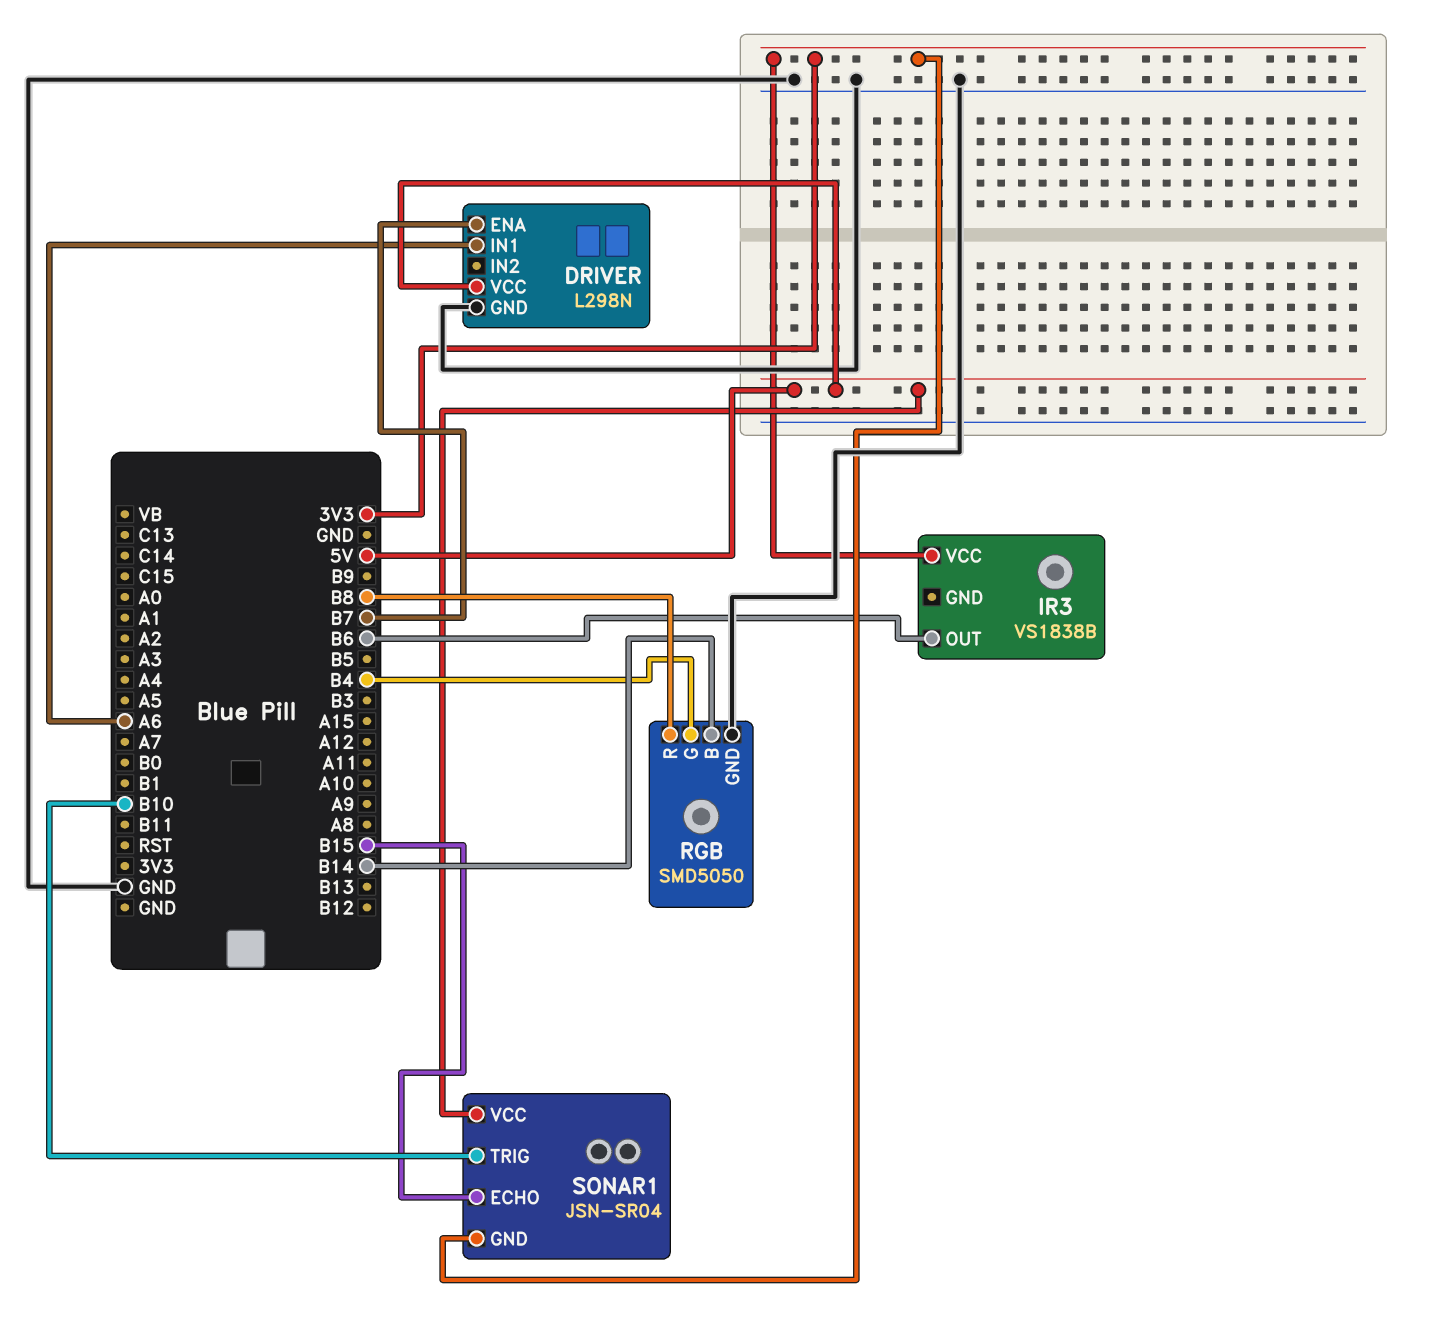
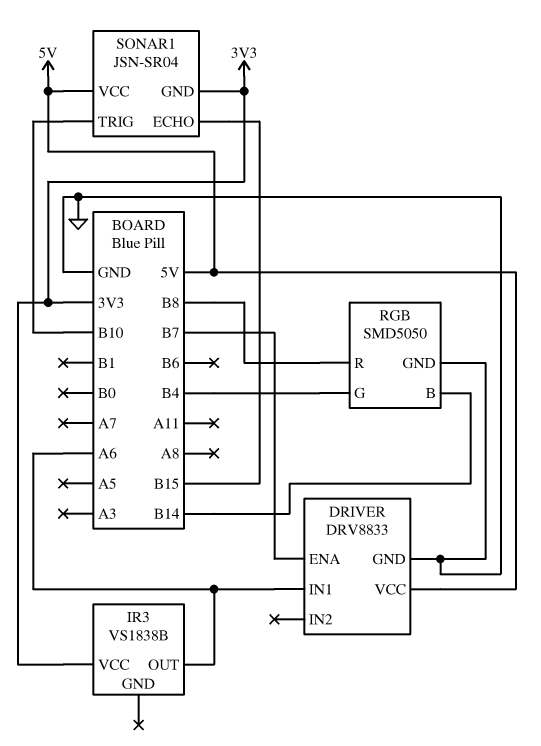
DRIVER: L298N -> DRV8833
IR3 pin OUT: B6 -> A6

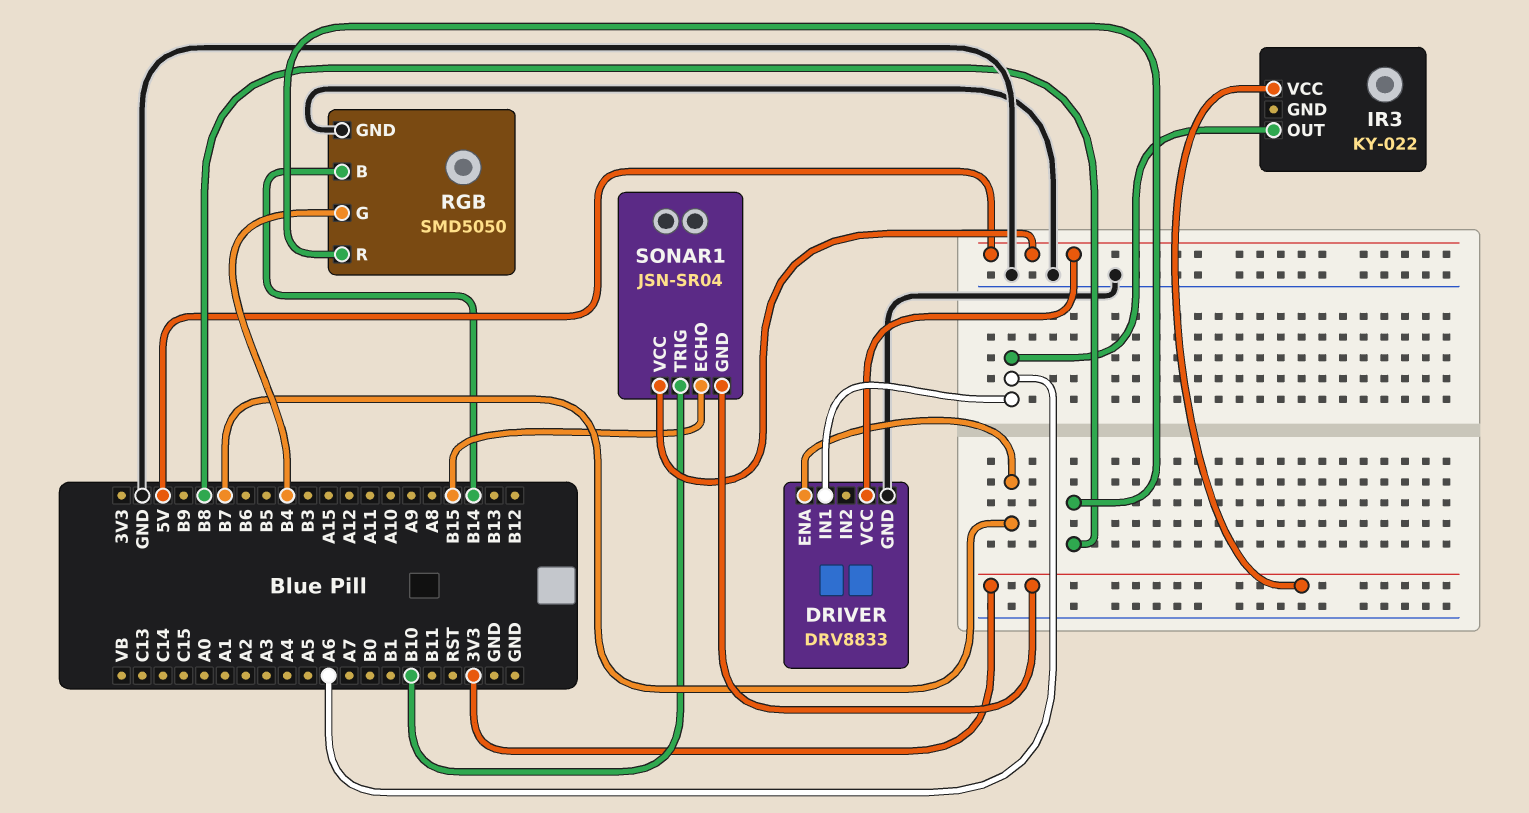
IR3: VS1838B -> KY-022

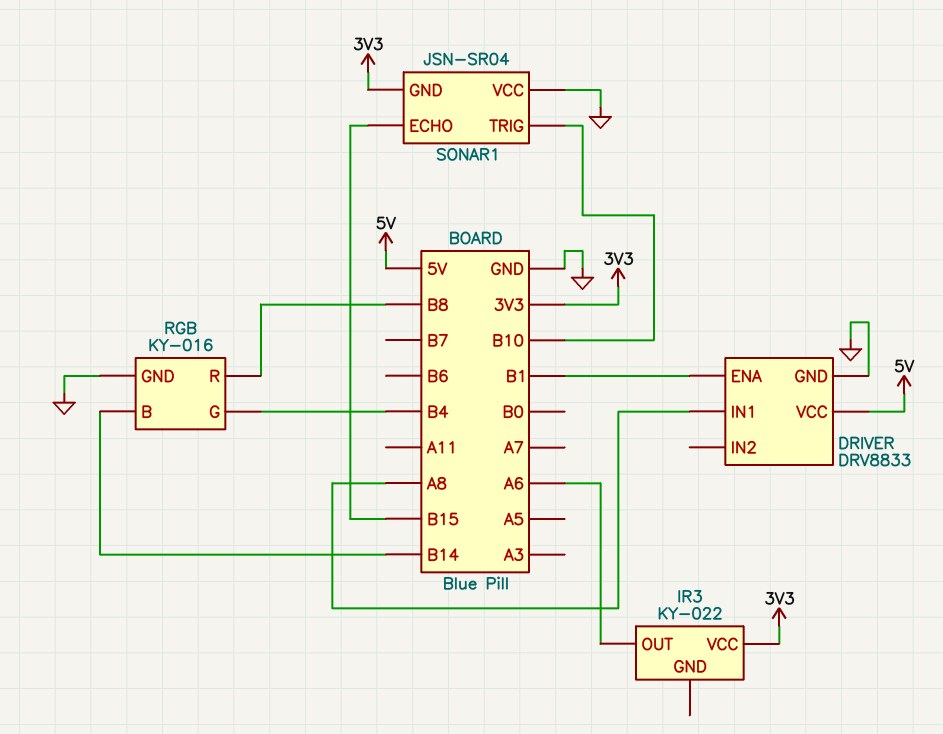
DRIVER pin ENA: B7 -> B1
DRIVER pin IN1: A6 -> A8
RGB: SMD5050 -> KY-016
SONAR1 pin VCC: 5V -> GND

